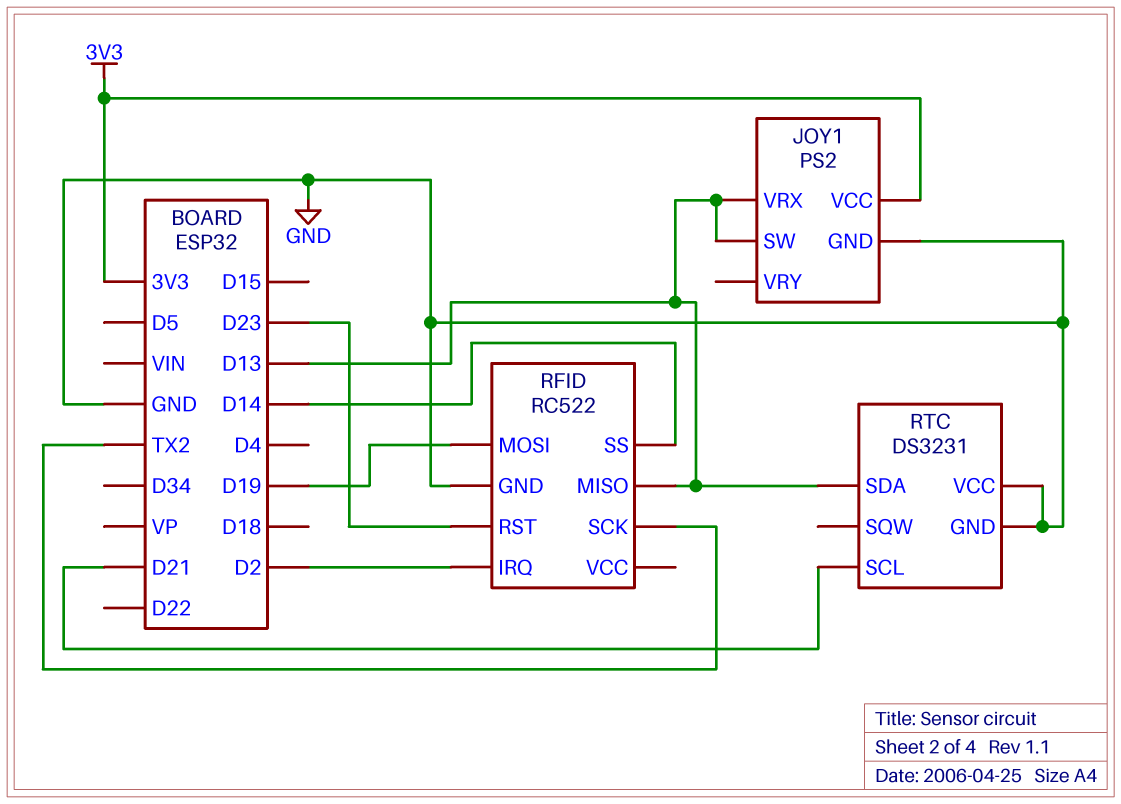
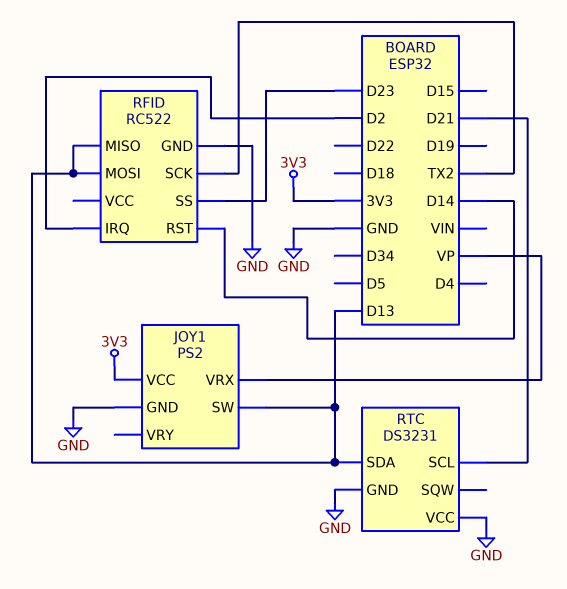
JOY1 pin VRX: D13 -> VP
RFID pin MOSI: D19 -> D13
RFID pin RST: D23 -> D14
RFID pin SS: D14 -> D23

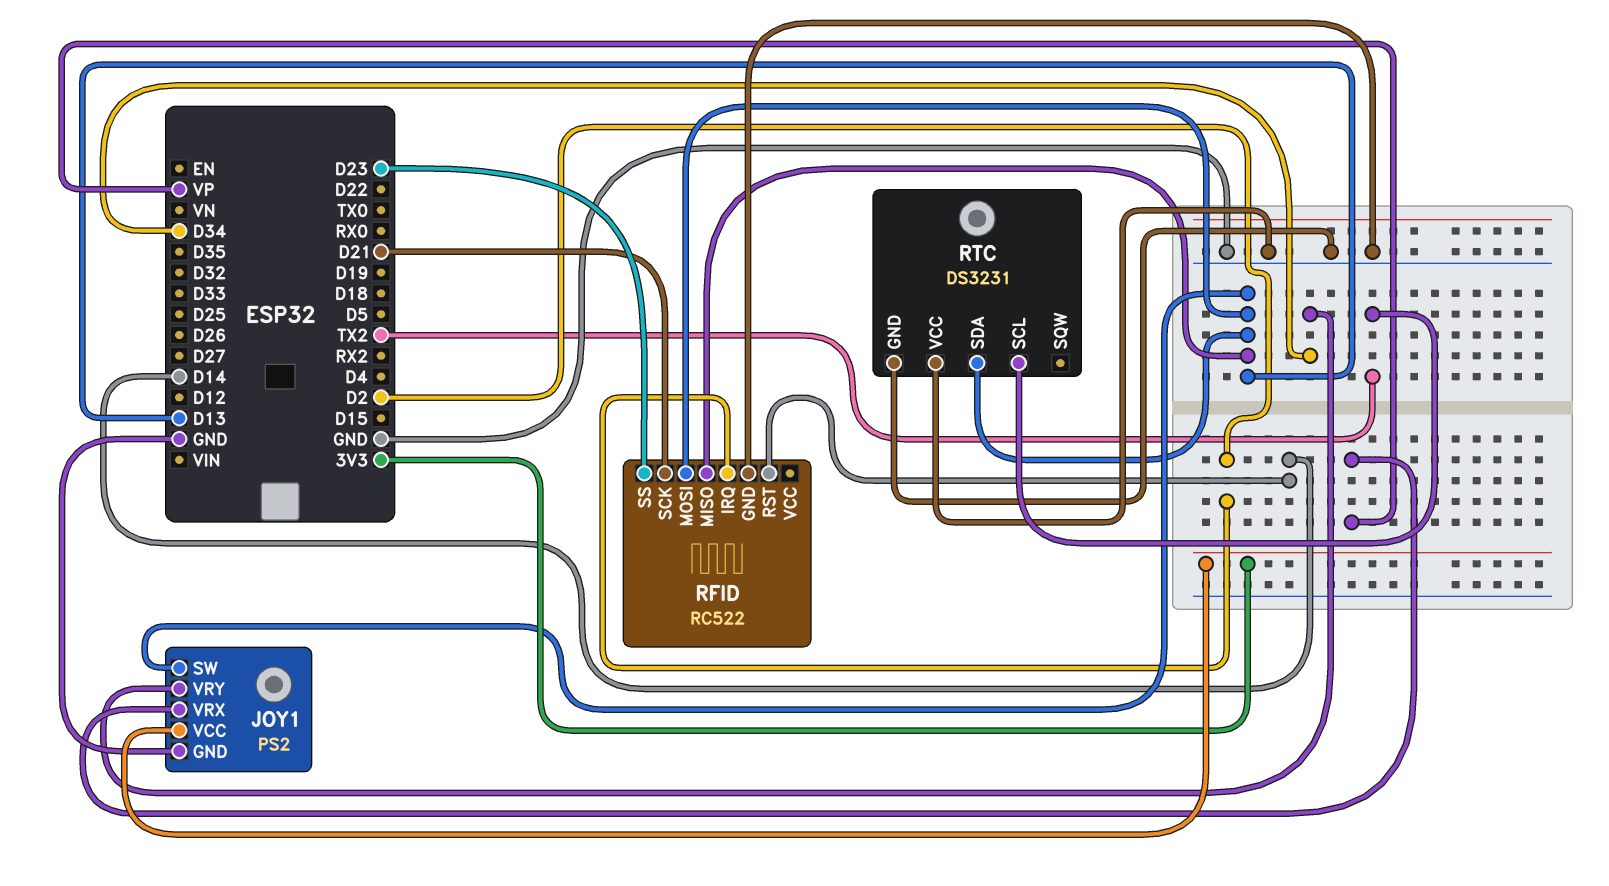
JOY1 pin VRY: none -> D34
RFID pin SCK: TX2 -> D21
RTC pin SCL: D21 -> TX2

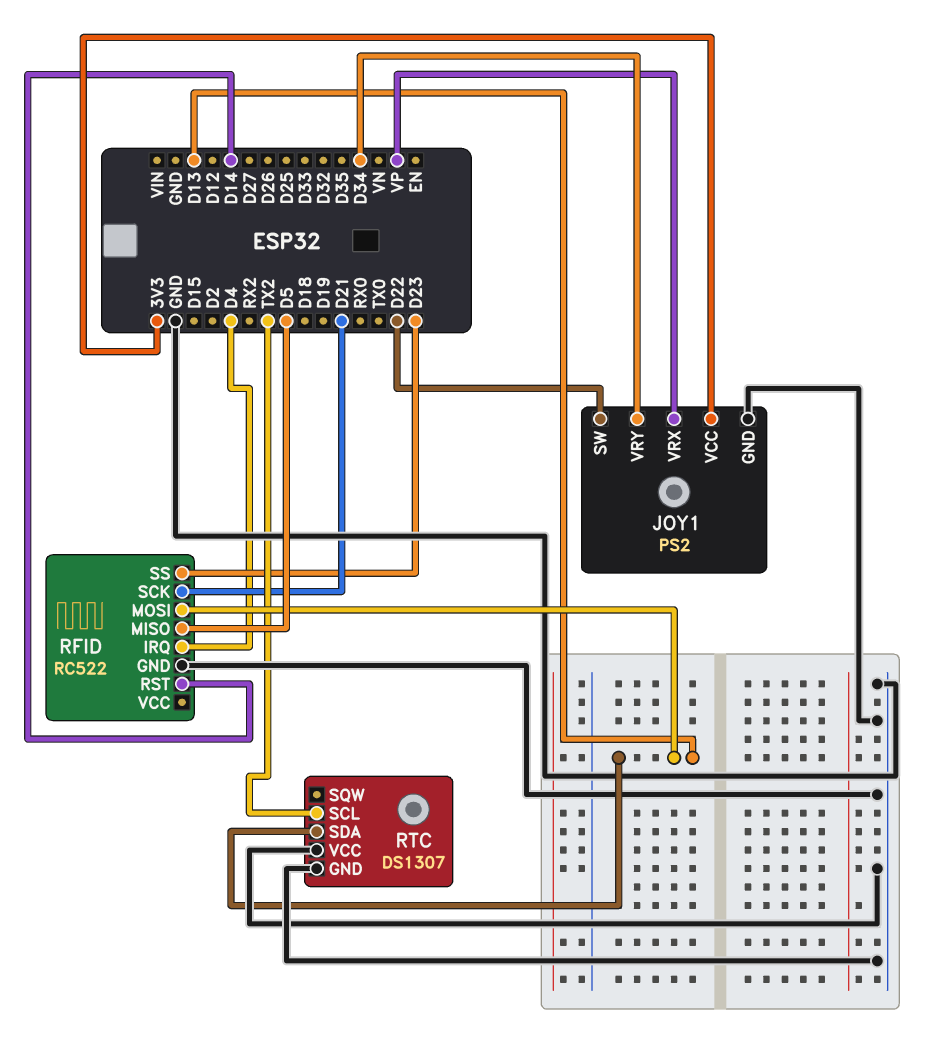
JOY1 pin SW: D13 -> D22
RFID pin IRQ: D2 -> D4
RFID pin MISO: D13 -> D5
RTC: DS3231 -> DS1307

